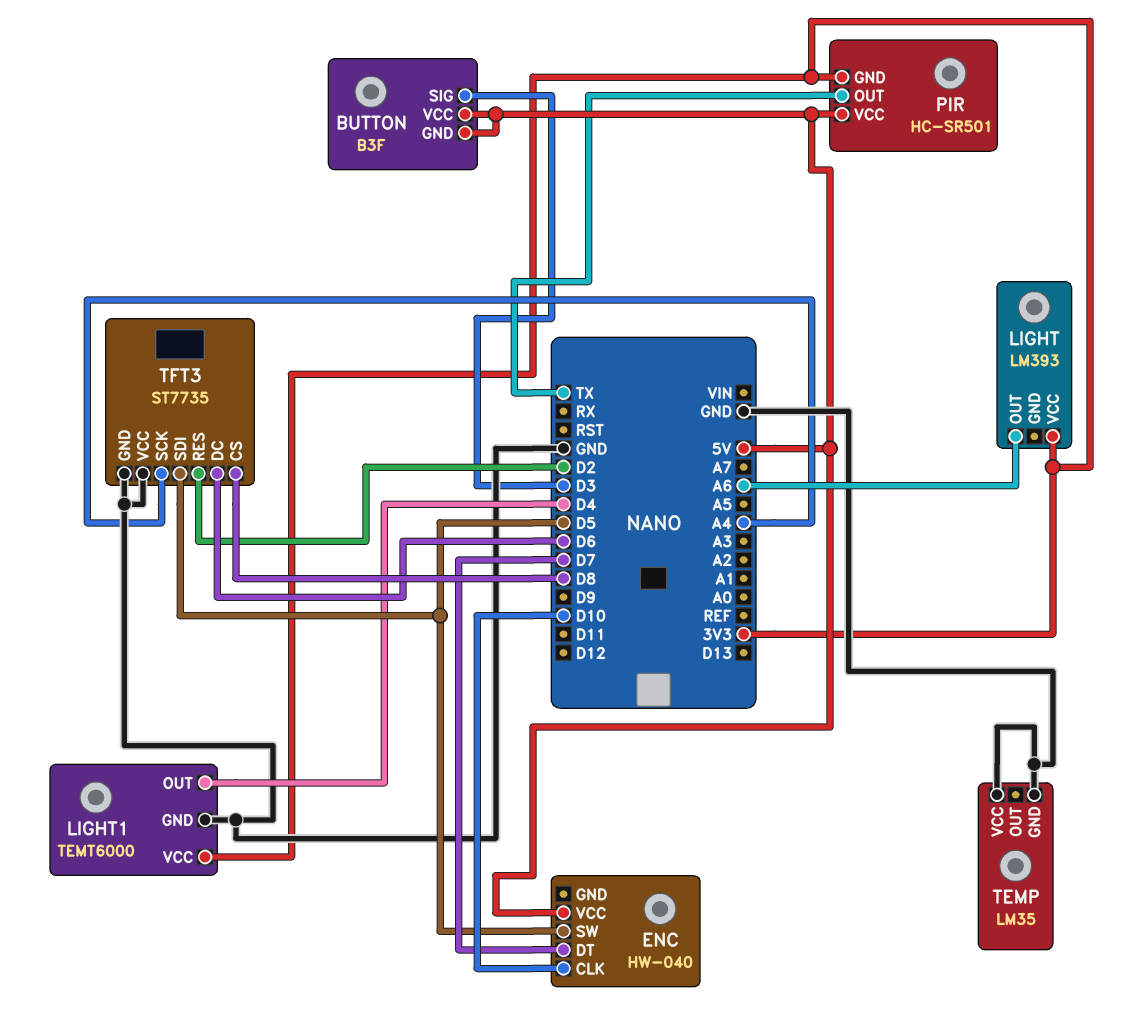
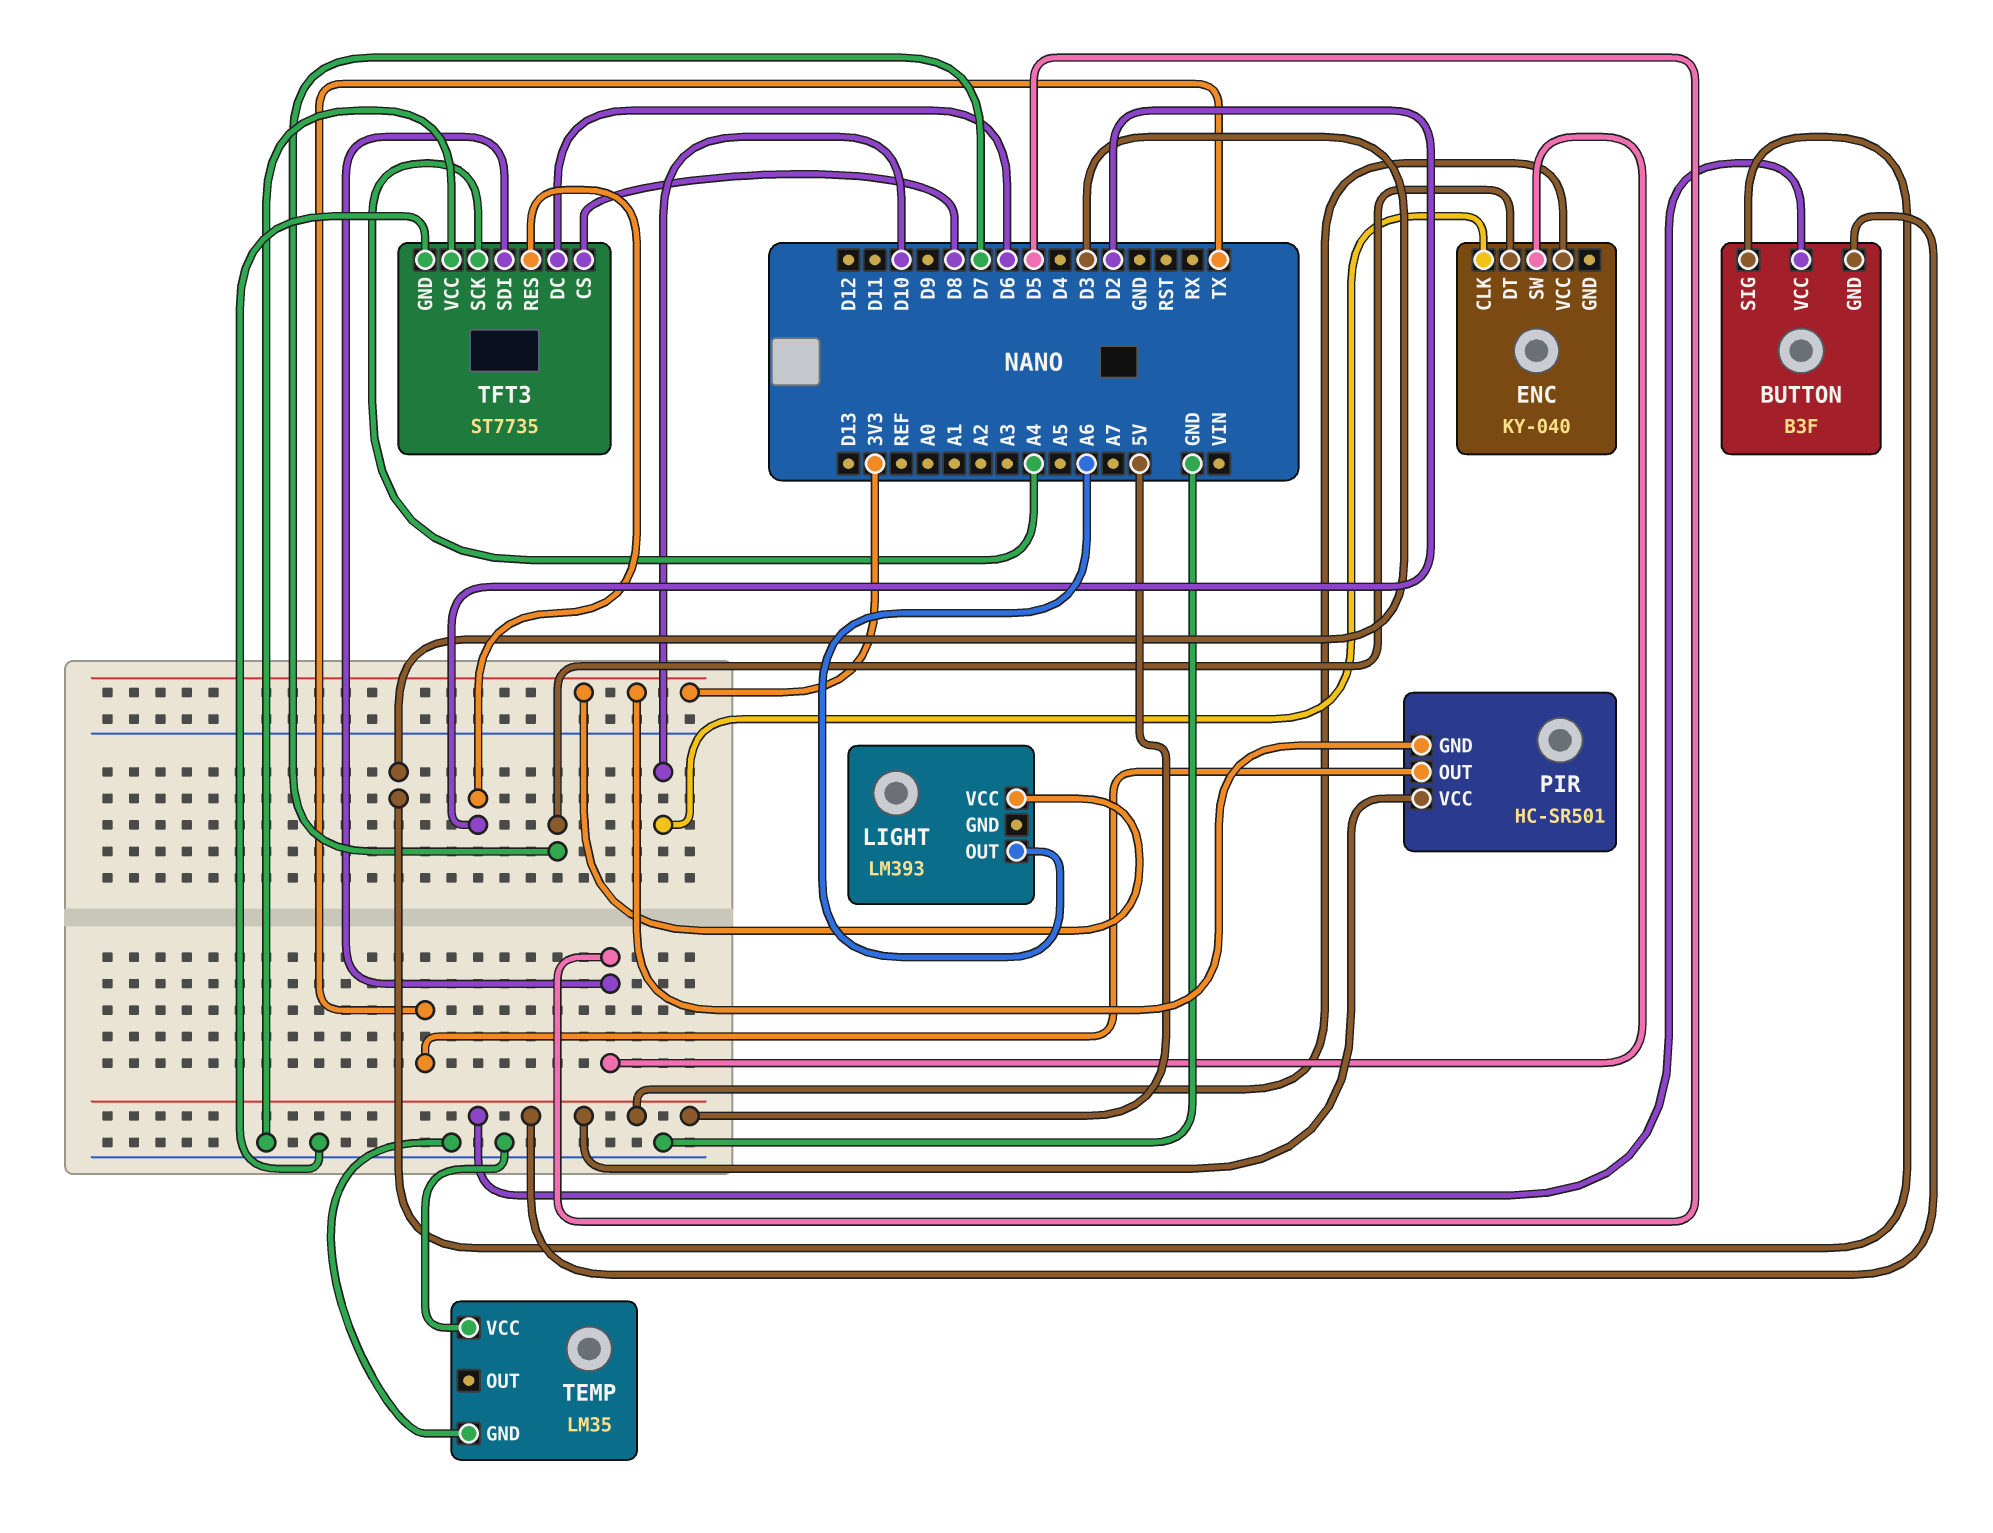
ENC: HW-040 -> KY-040
LIGHT1: TEMT6000 -> none
LIGHT1 pin GND: GND -> none
LIGHT1 pin OUT: D4 -> none
LIGHT1 pin VCC: 3V3 -> none

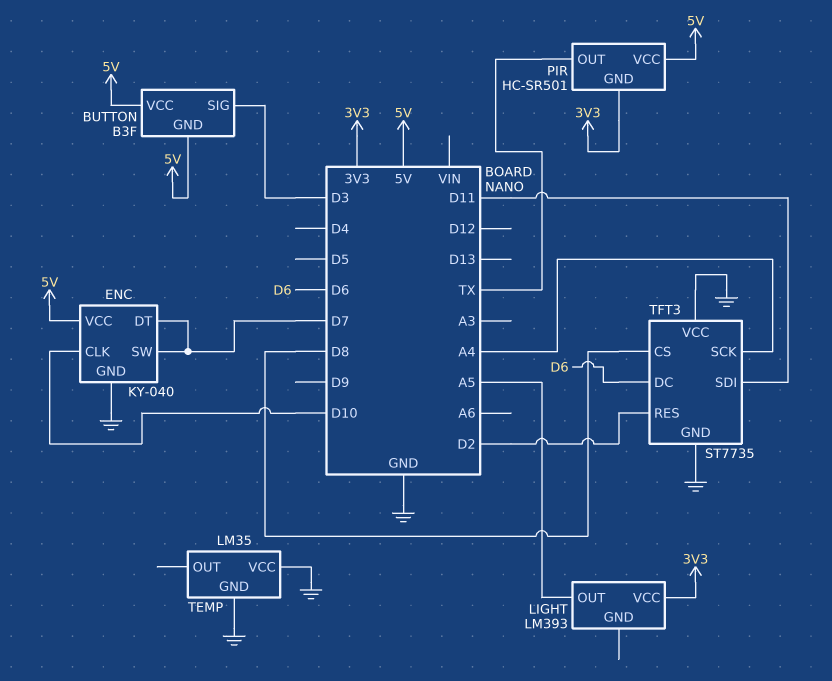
ENC pin GND: none -> GND
ENC pin SW: D5 -> D7
LIGHT pin OUT: A6 -> A5
TFT3 pin SDI: D5 -> D11

